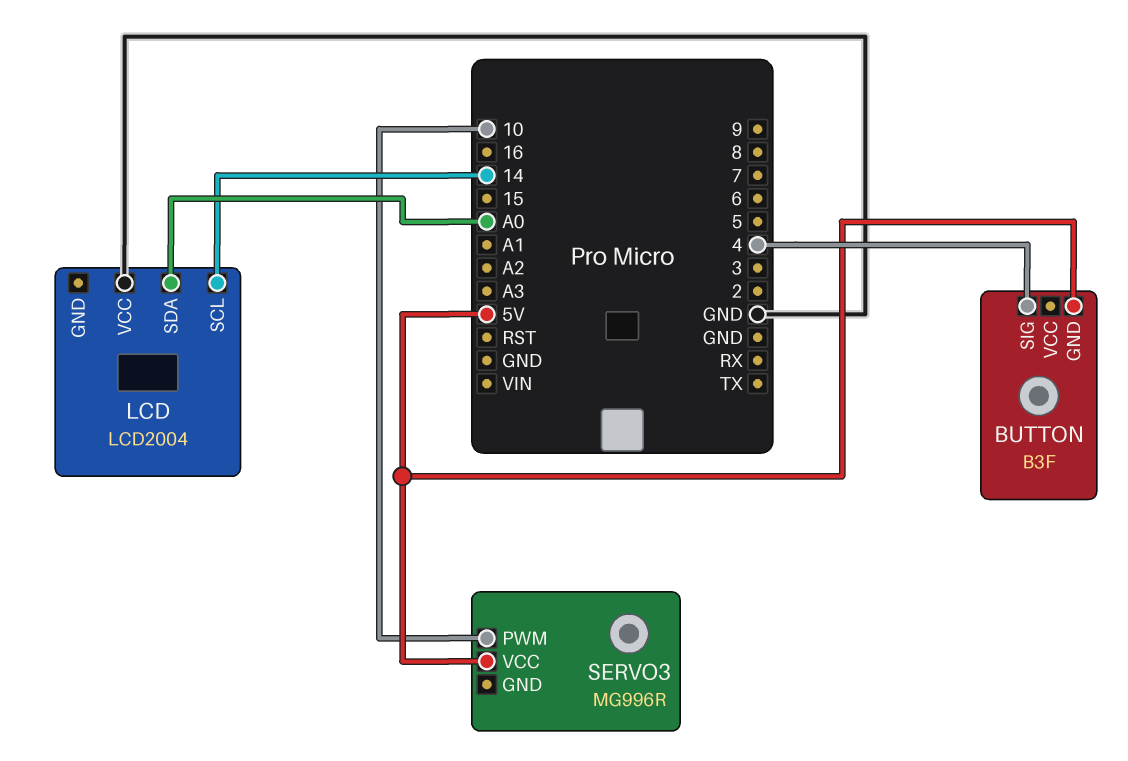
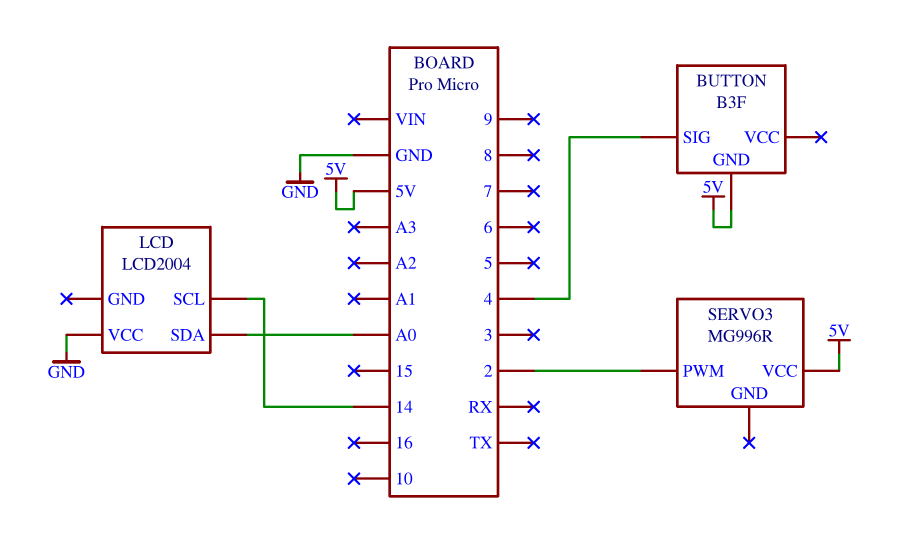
SERVO3 pin PWM: 10 -> 2

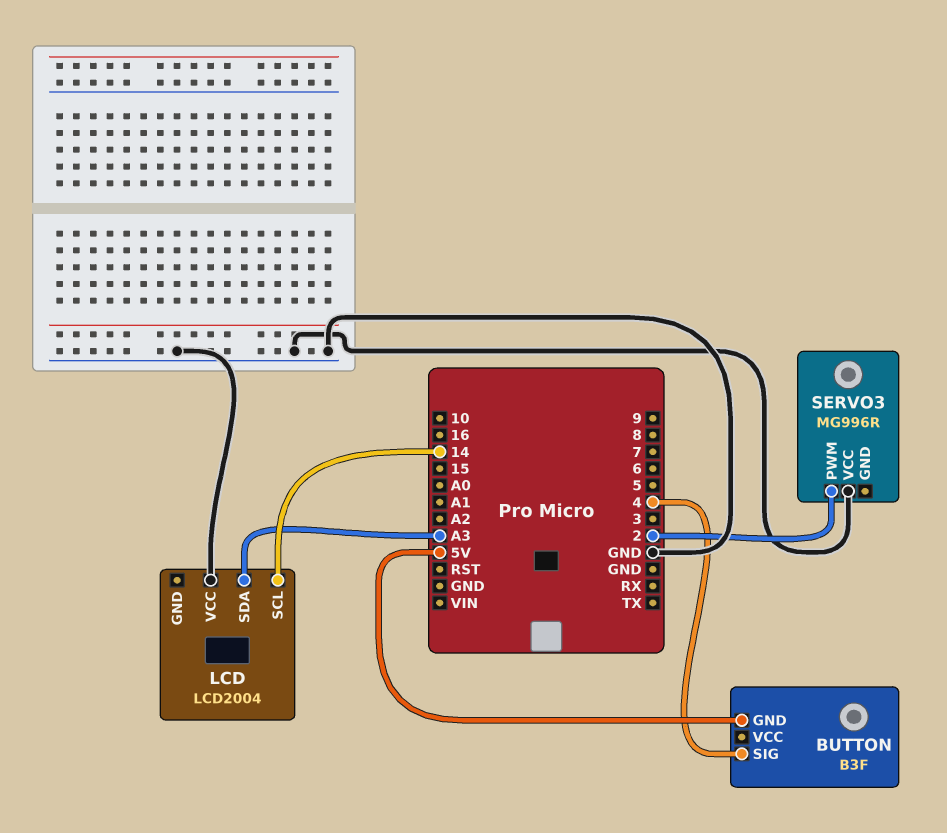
LCD pin SDA: A0 -> A3
SERVO3 pin VCC: 5V -> GND

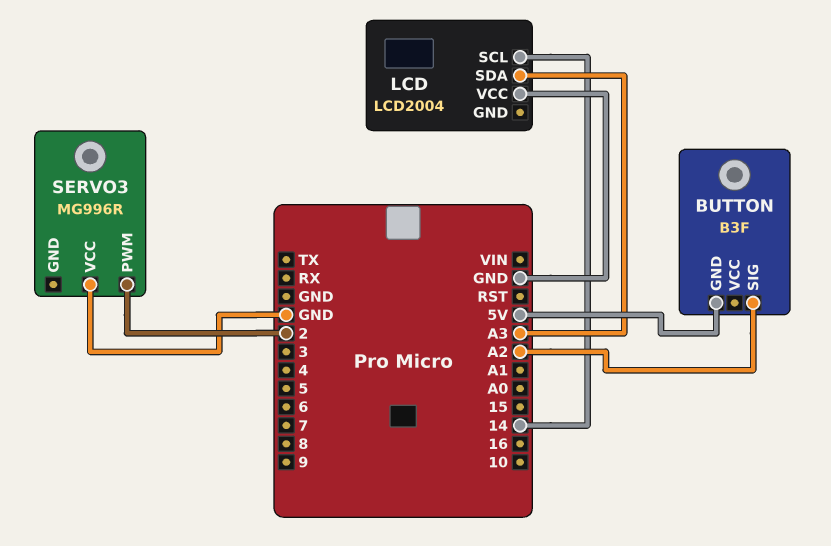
BUTTON pin SIG: 4 -> A2

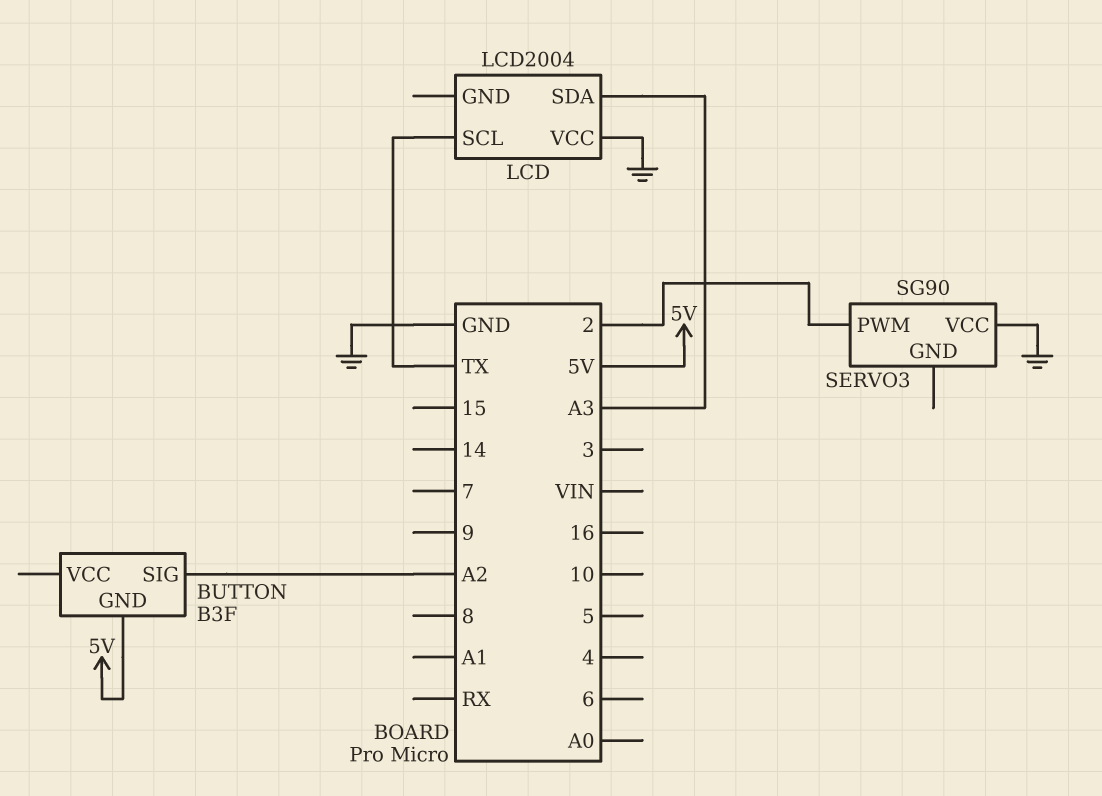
LCD pin SCL: 14 -> TX
SERVO3: MG996R -> SG90

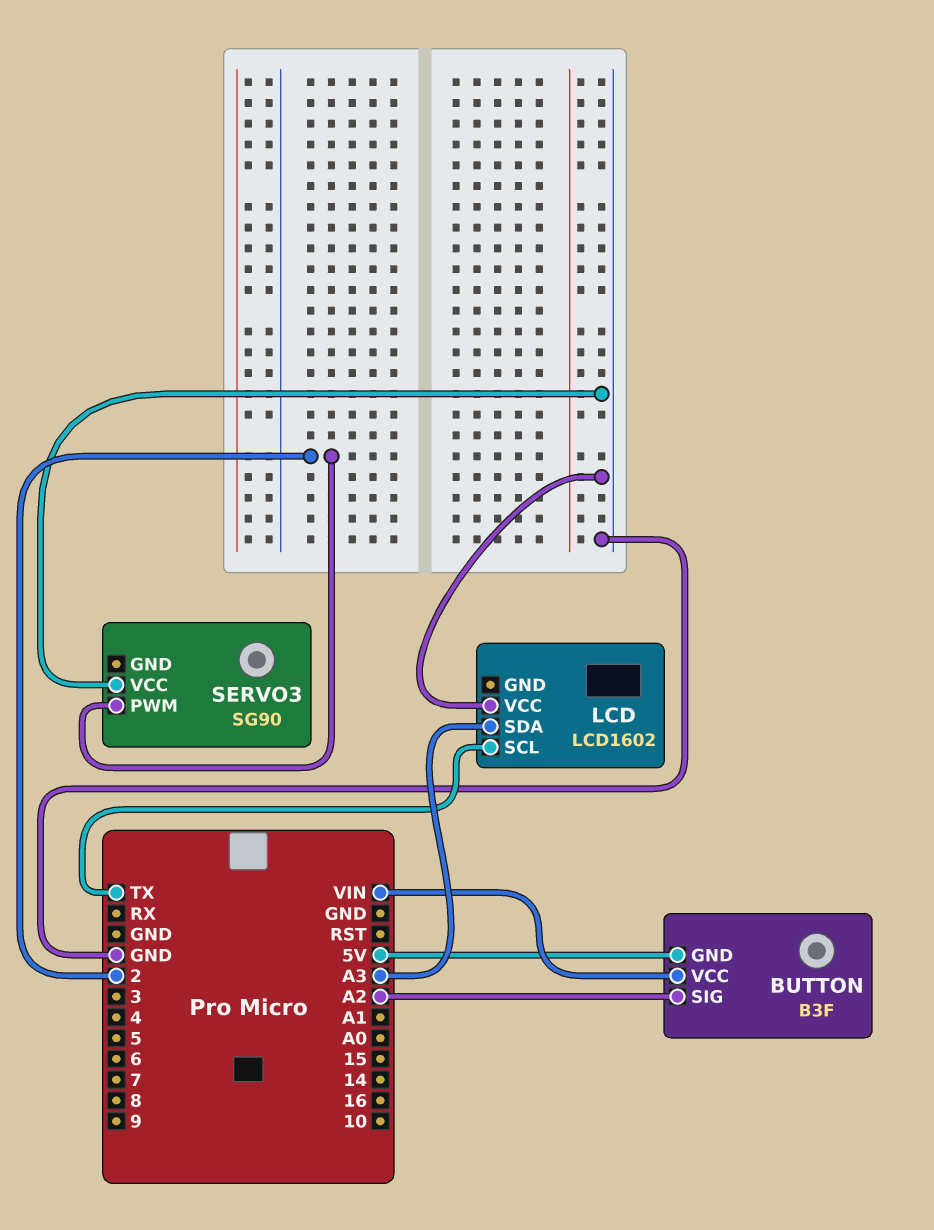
BUTTON pin VCC: none -> VIN
LCD: LCD2004 -> LCD1602

